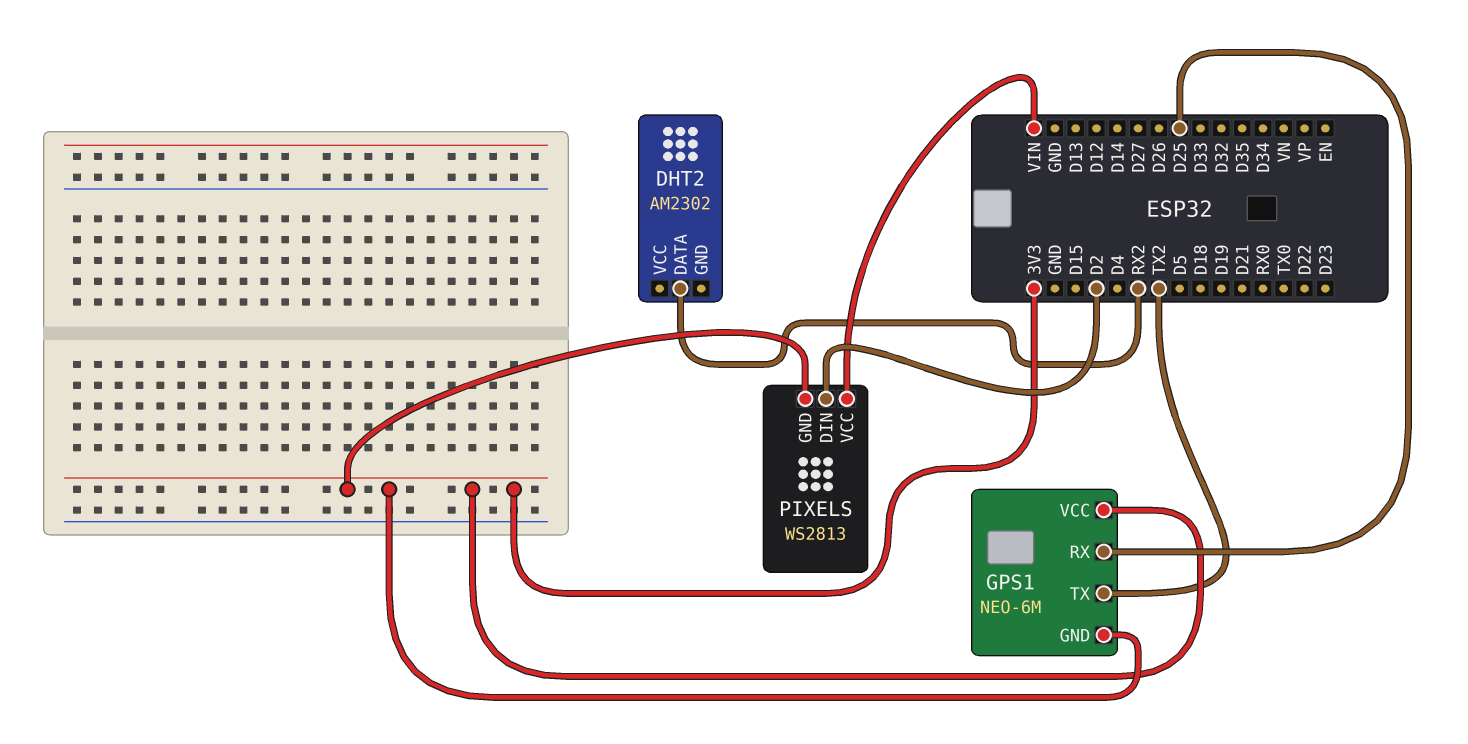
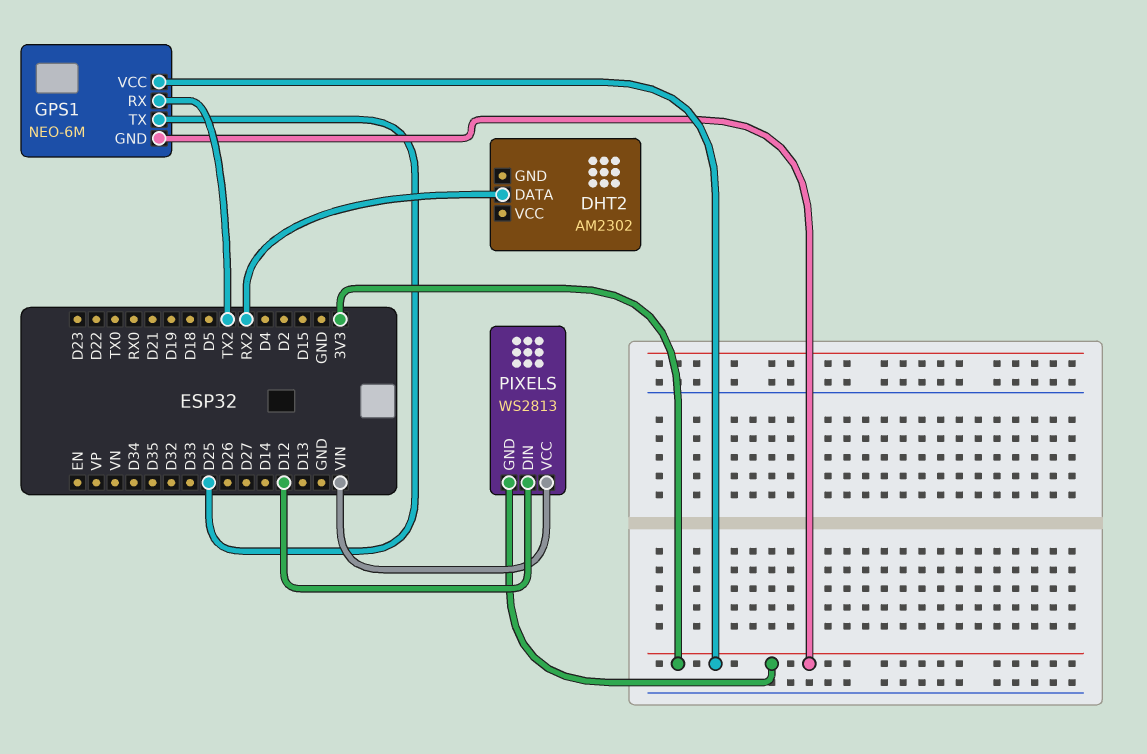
GPS1 pin RX: D25 -> TX2
GPS1 pin TX: TX2 -> D25
PIXELS pin DIN: D2 -> D12

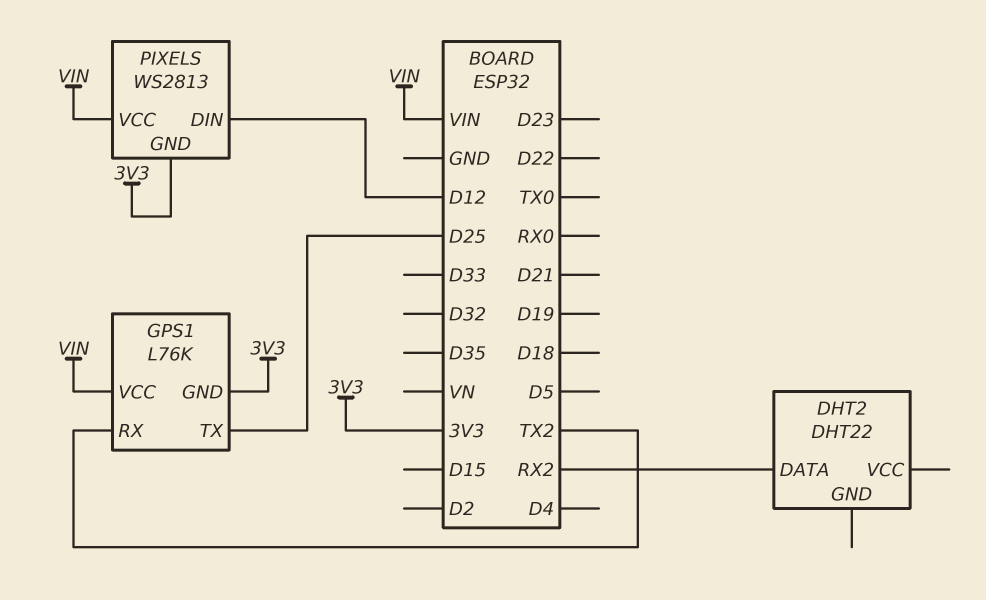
DHT2: AM2302 -> DHT22
GPS1: NEO-6M -> L76K
GPS1 pin VCC: 3V3 -> VIN

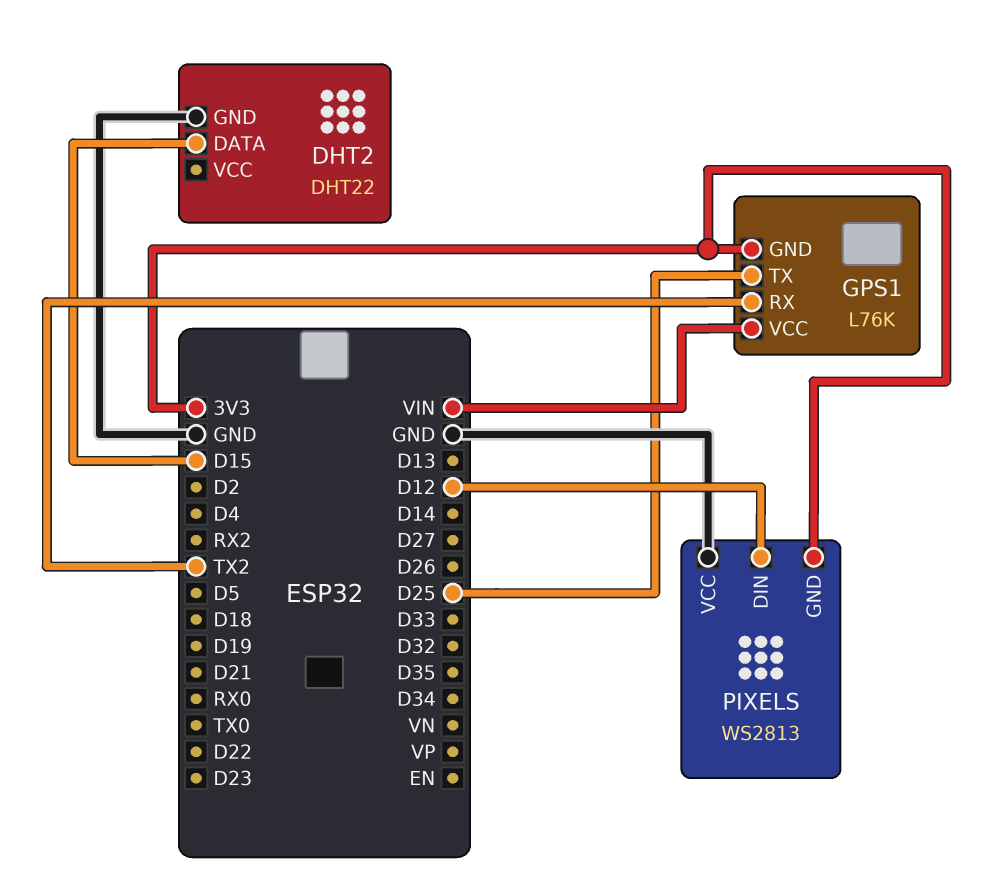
DHT2 pin DATA: RX2 -> D15
DHT2 pin GND: none -> GND
PIXELS pin VCC: VIN -> GND

